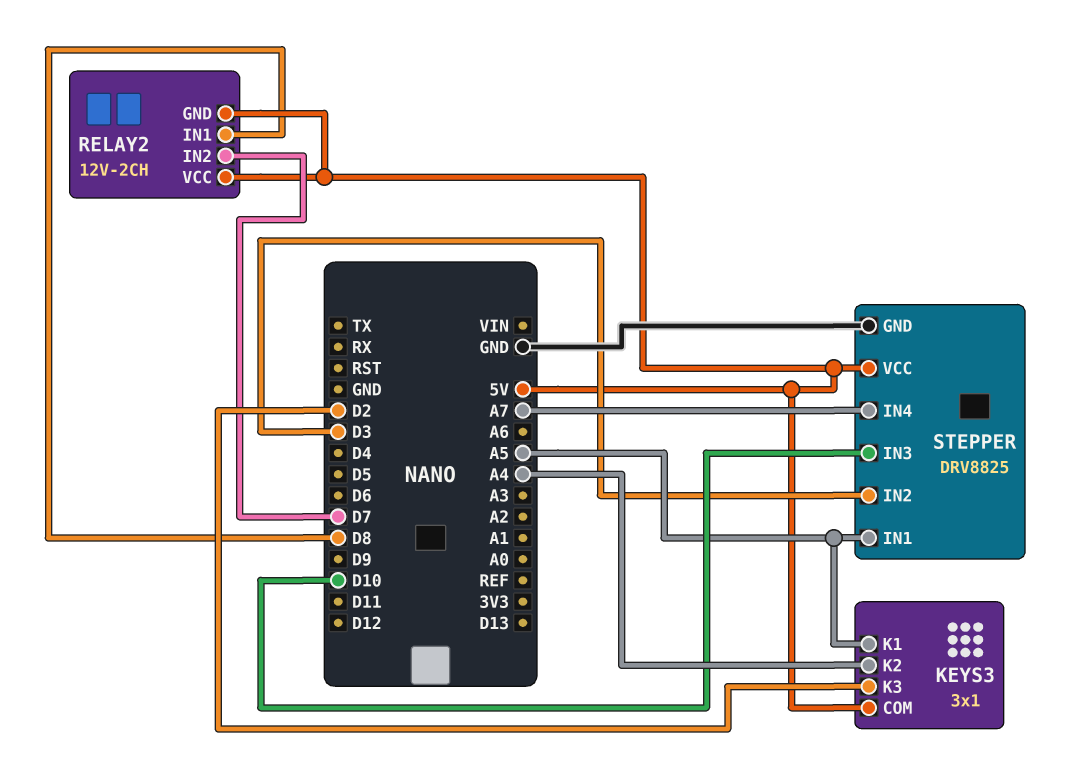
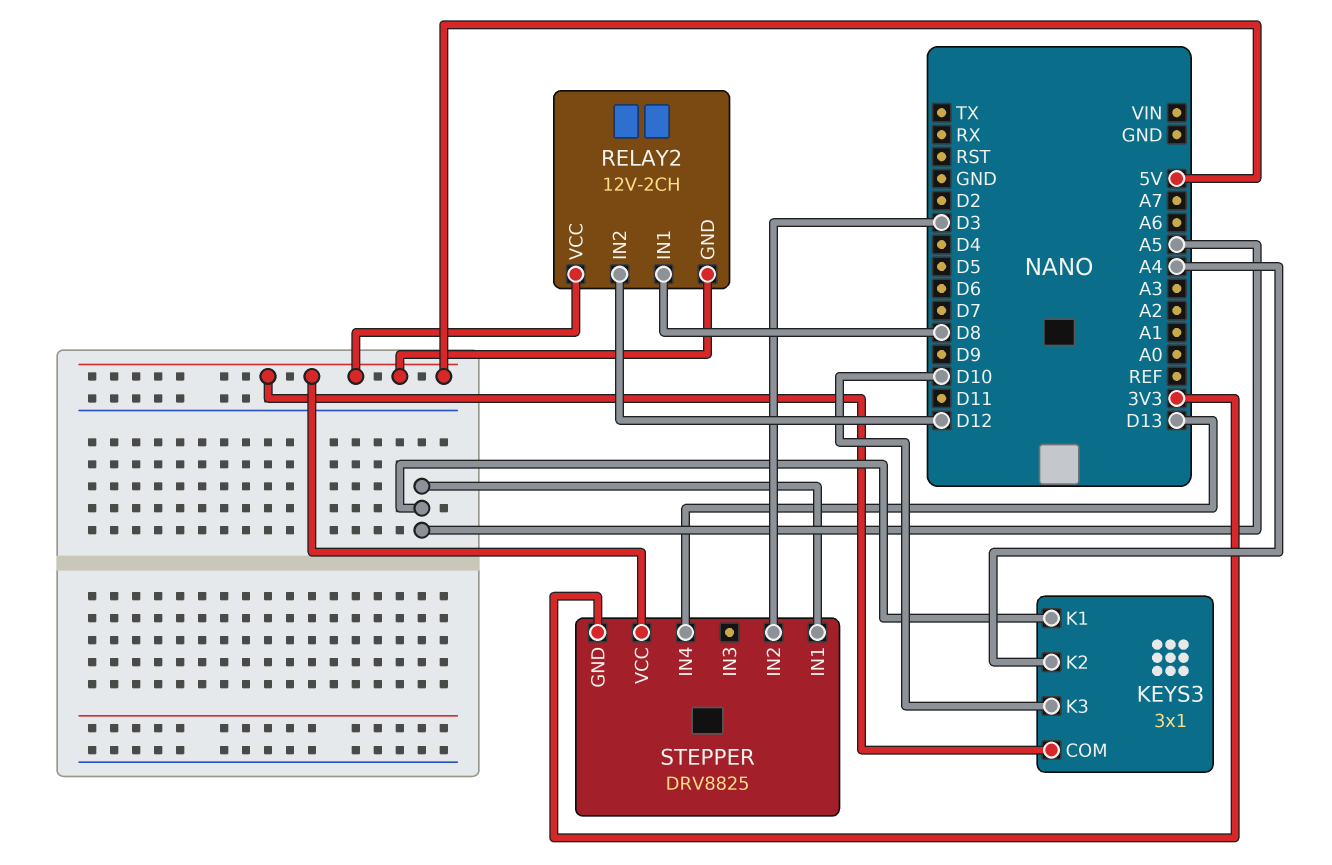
KEYS3 pin K3: D2 -> D10
RELAY2 pin IN2: D7 -> D12
STEPPER pin GND: GND -> 3V3
STEPPER pin IN3: D10 -> none
STEPPER pin IN4: A7 -> D13

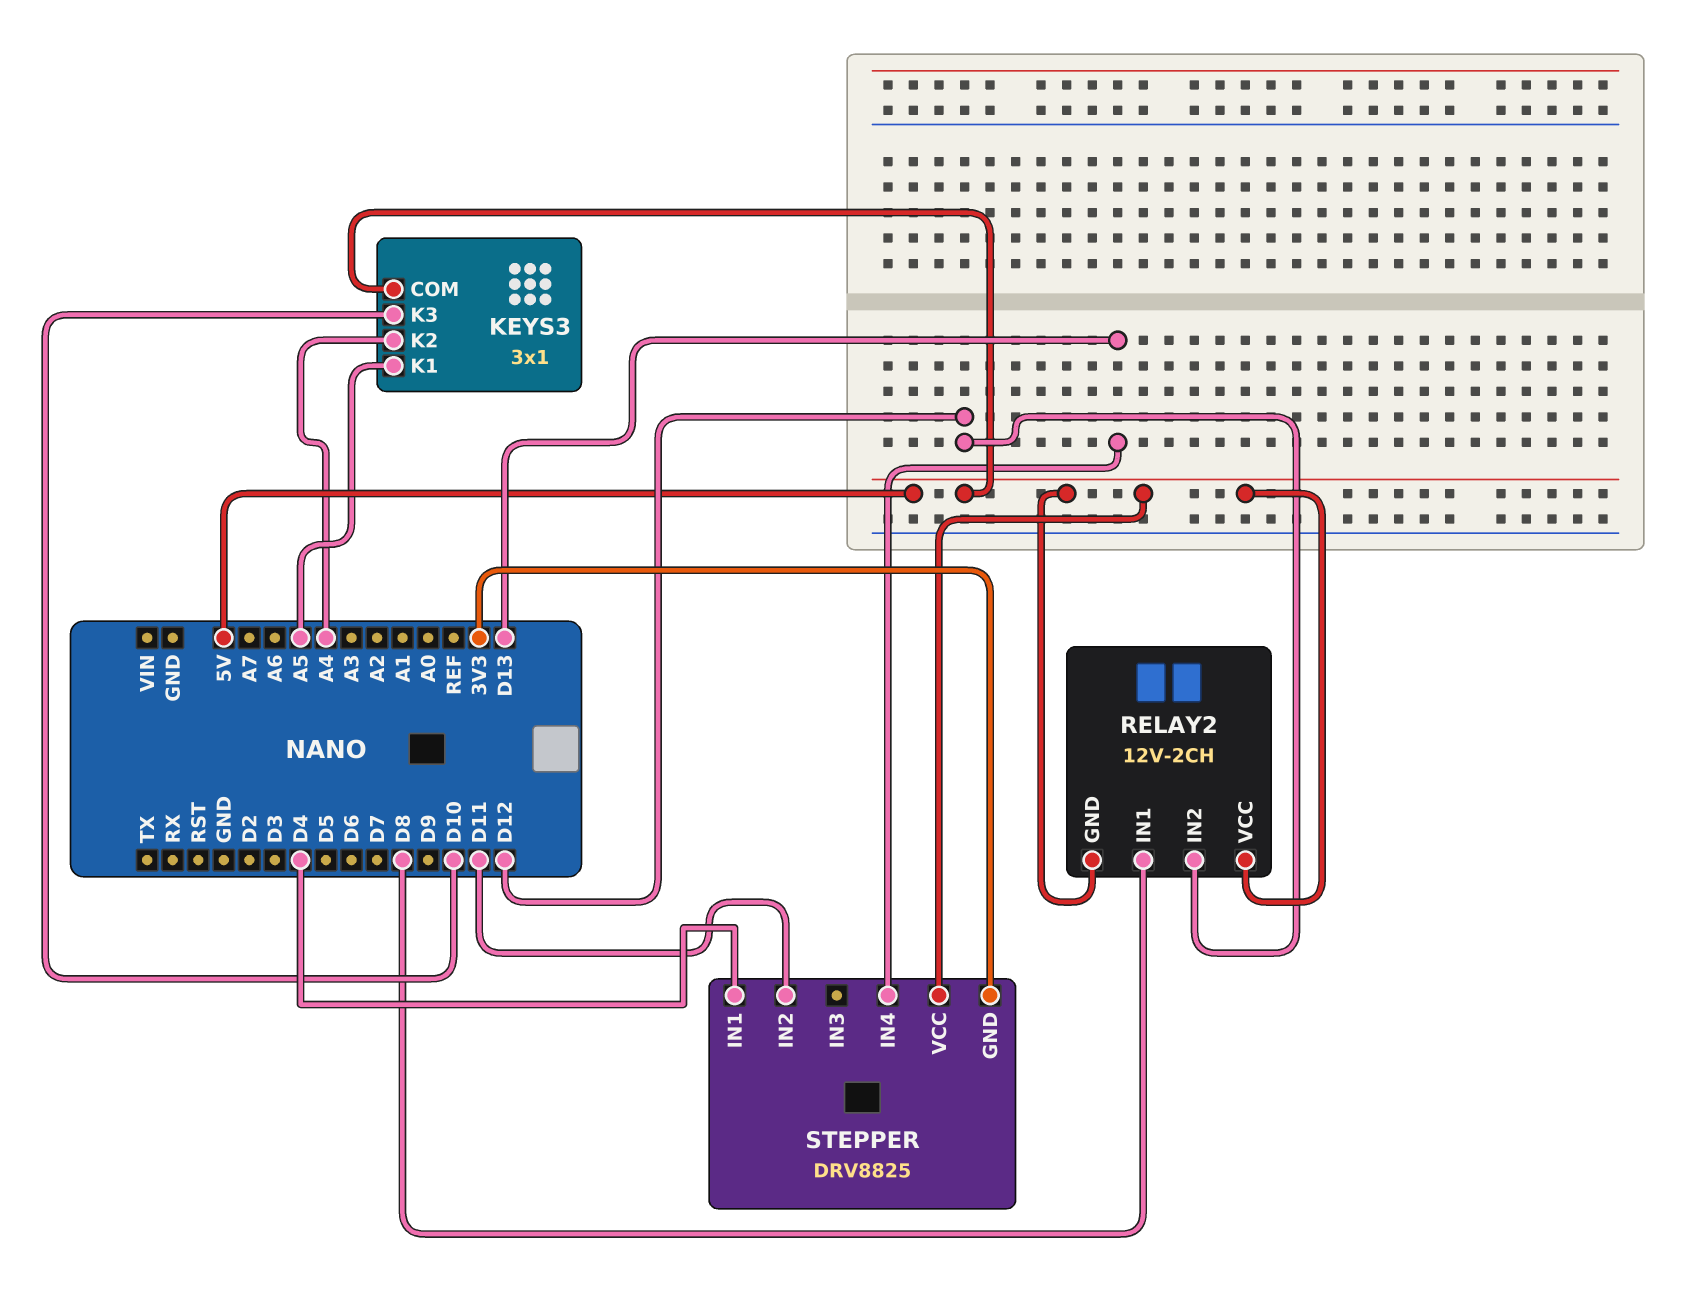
STEPPER pin IN1: A5 -> D4
STEPPER pin IN2: D3 -> D11

